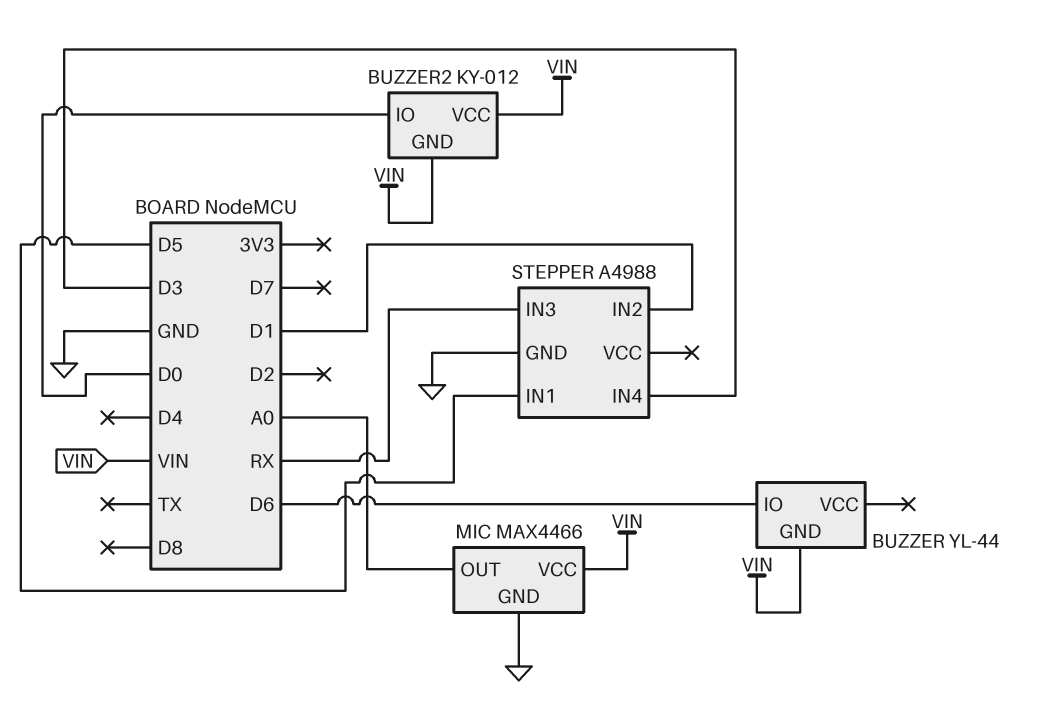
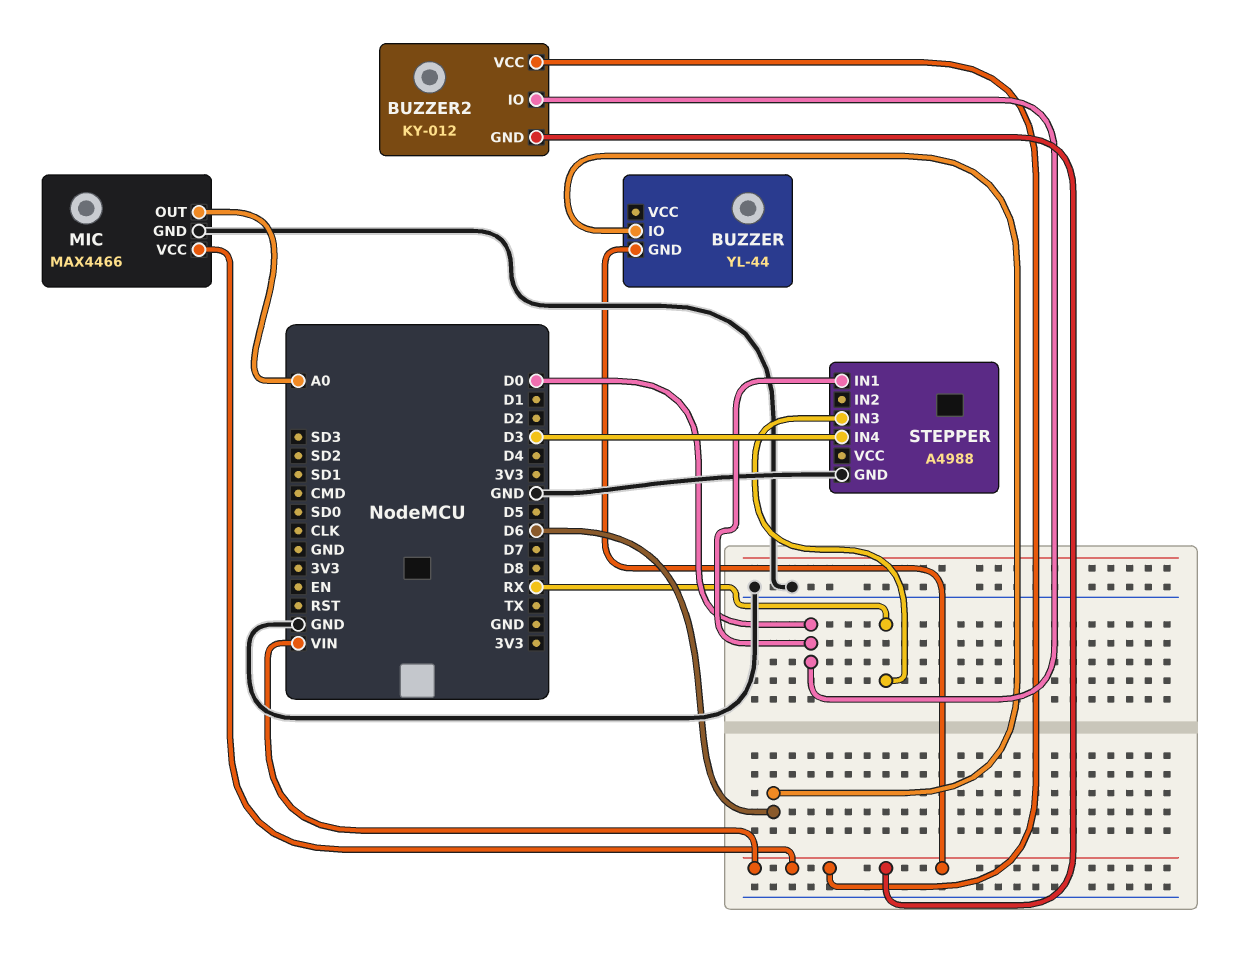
STEPPER pin IN1: D5 -> D0
STEPPER pin IN2: D1 -> none

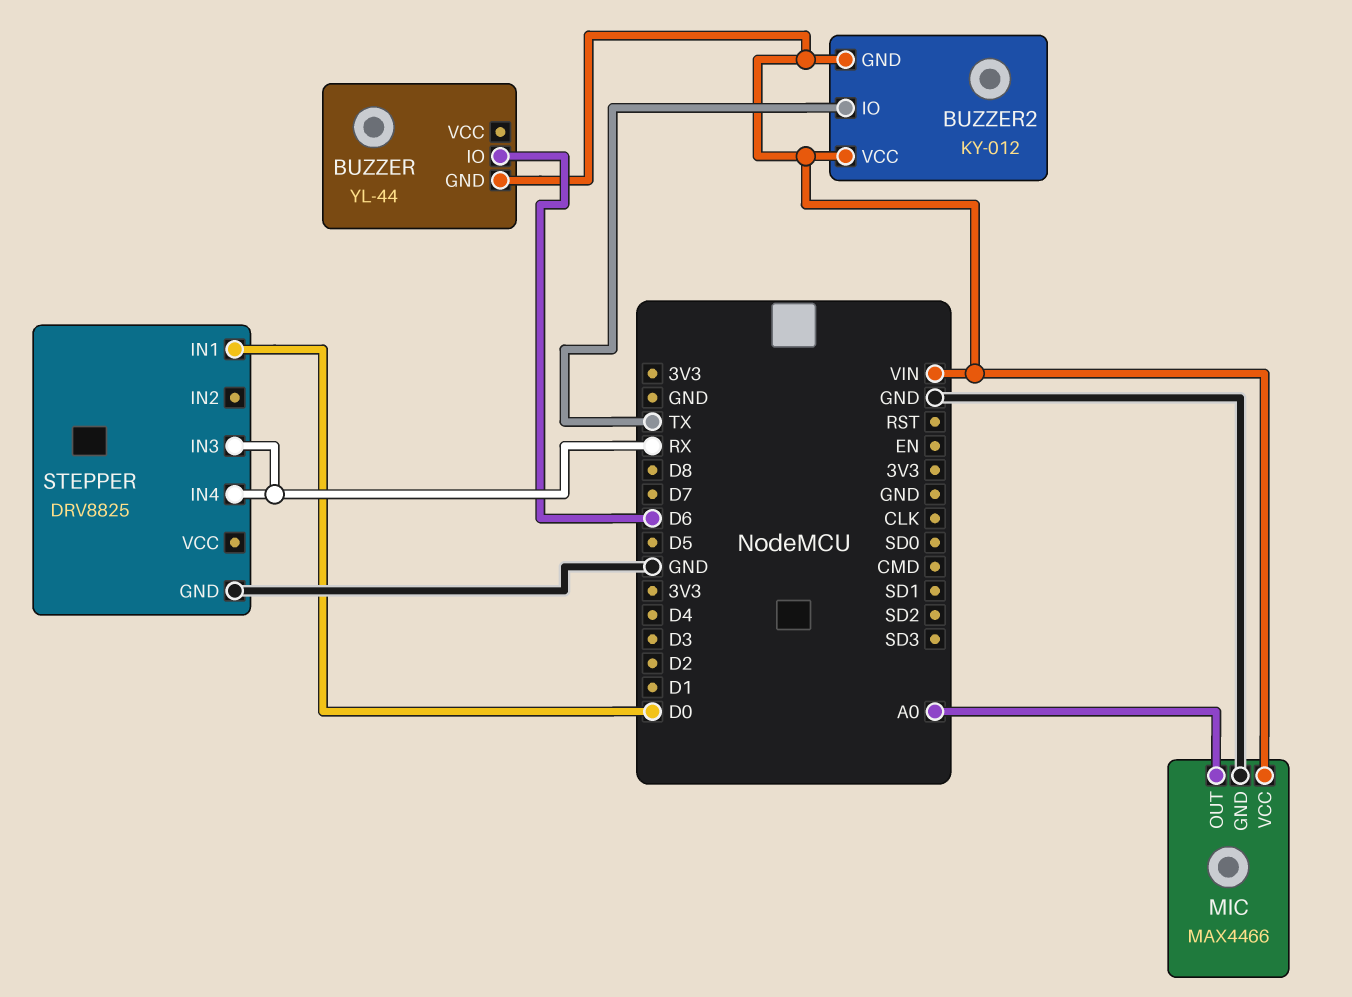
BUZZER2 pin IO: D0 -> TX
STEPPER: A4988 -> DRV8825
STEPPER pin IN4: D3 -> RX

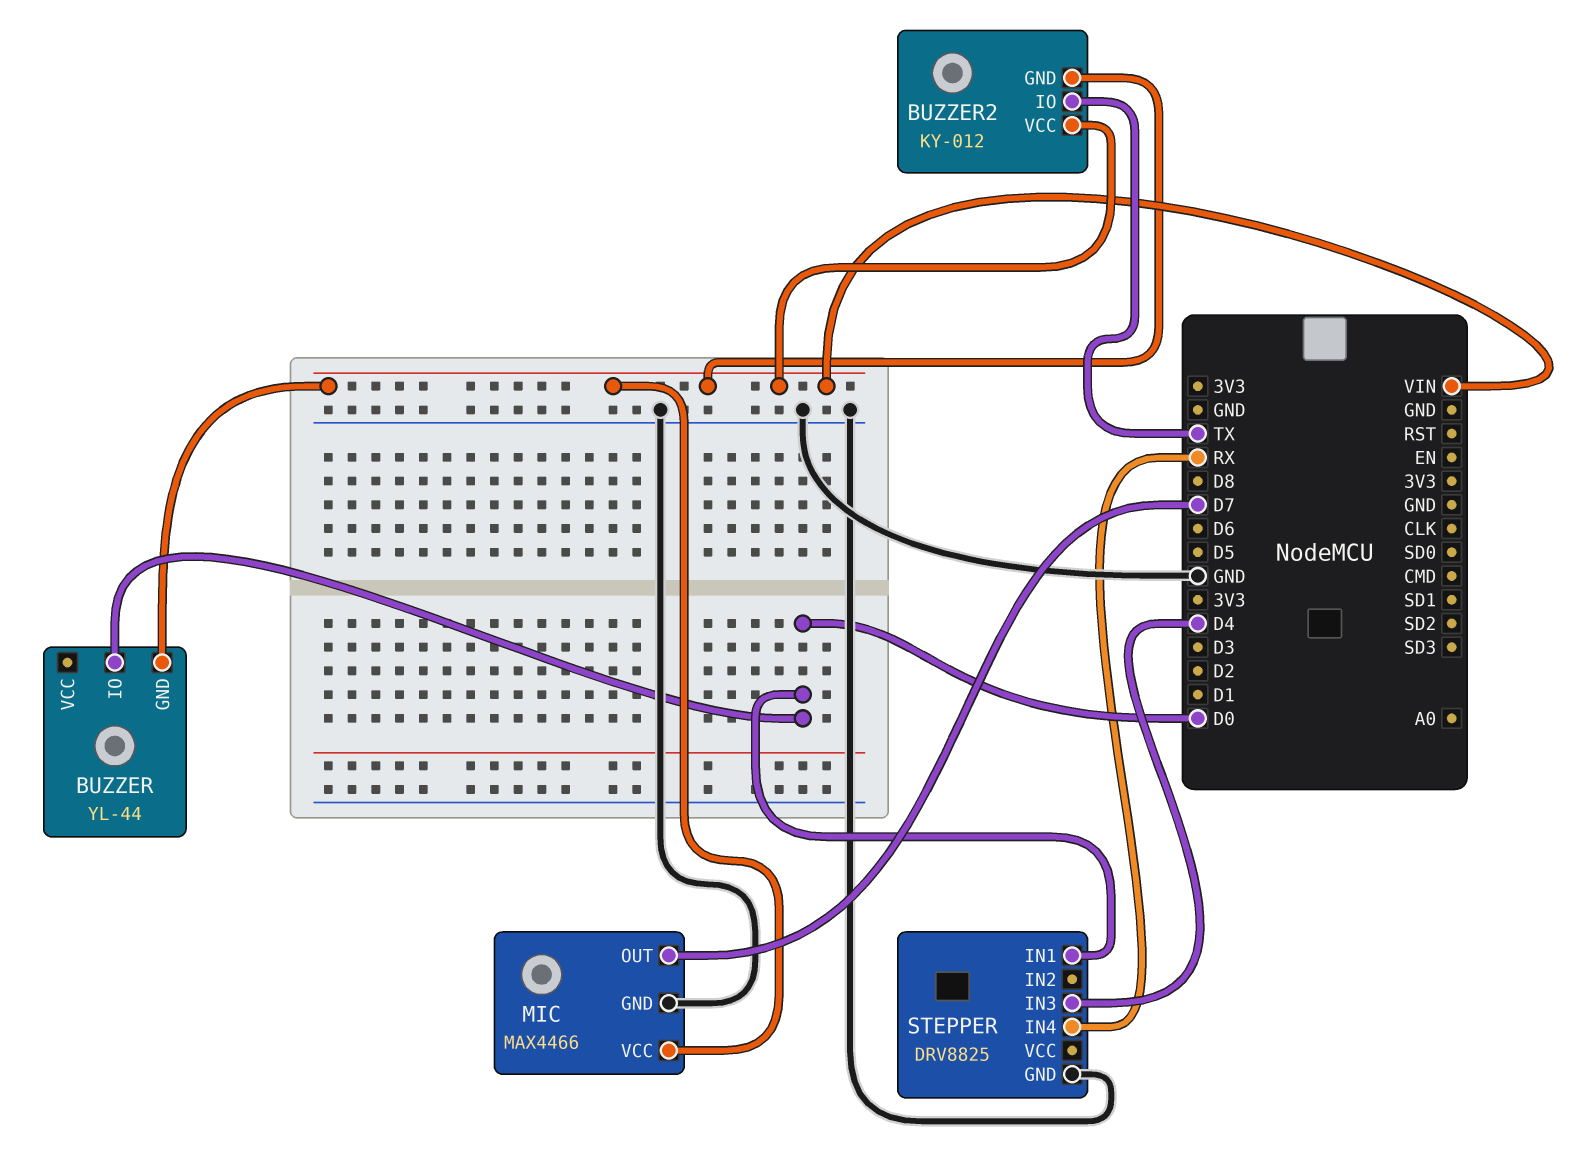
BUZZER pin IO: D6 -> D0
MIC pin OUT: A0 -> D7
STEPPER pin IN3: RX -> D4

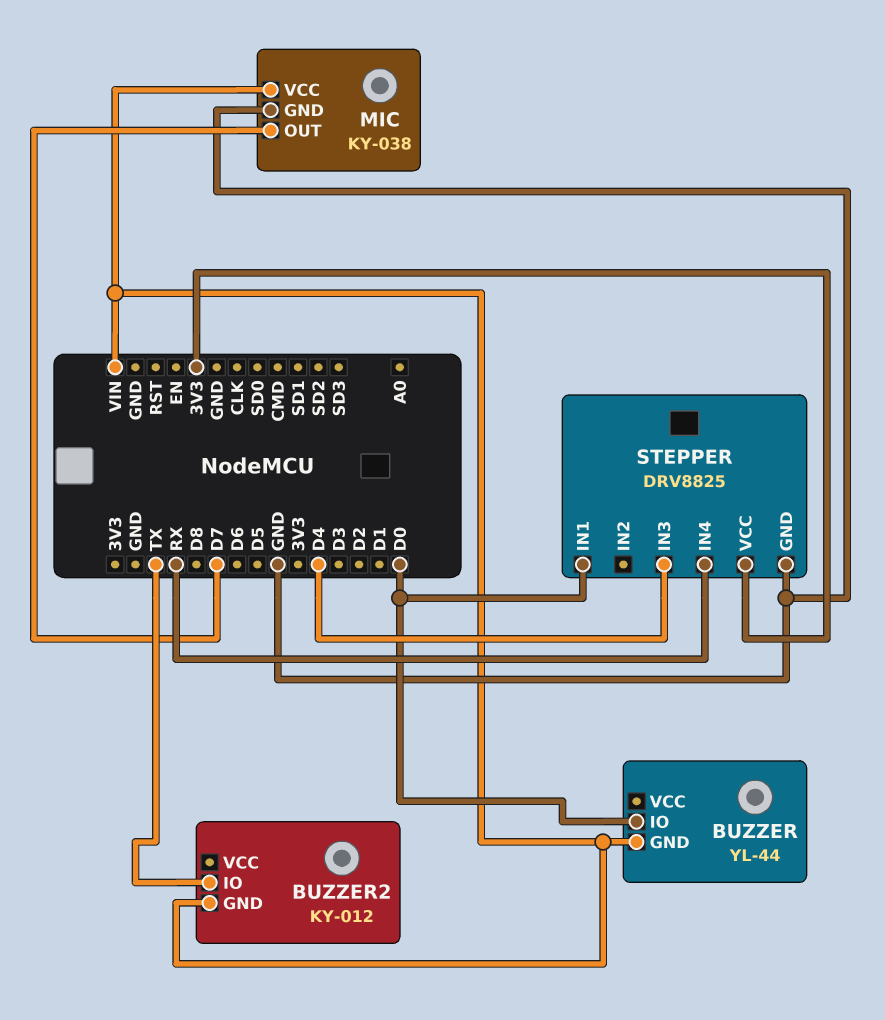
BUZZER2 pin VCC: VIN -> none
MIC: MAX4466 -> KY-038
STEPPER pin VCC: none -> 3V3

